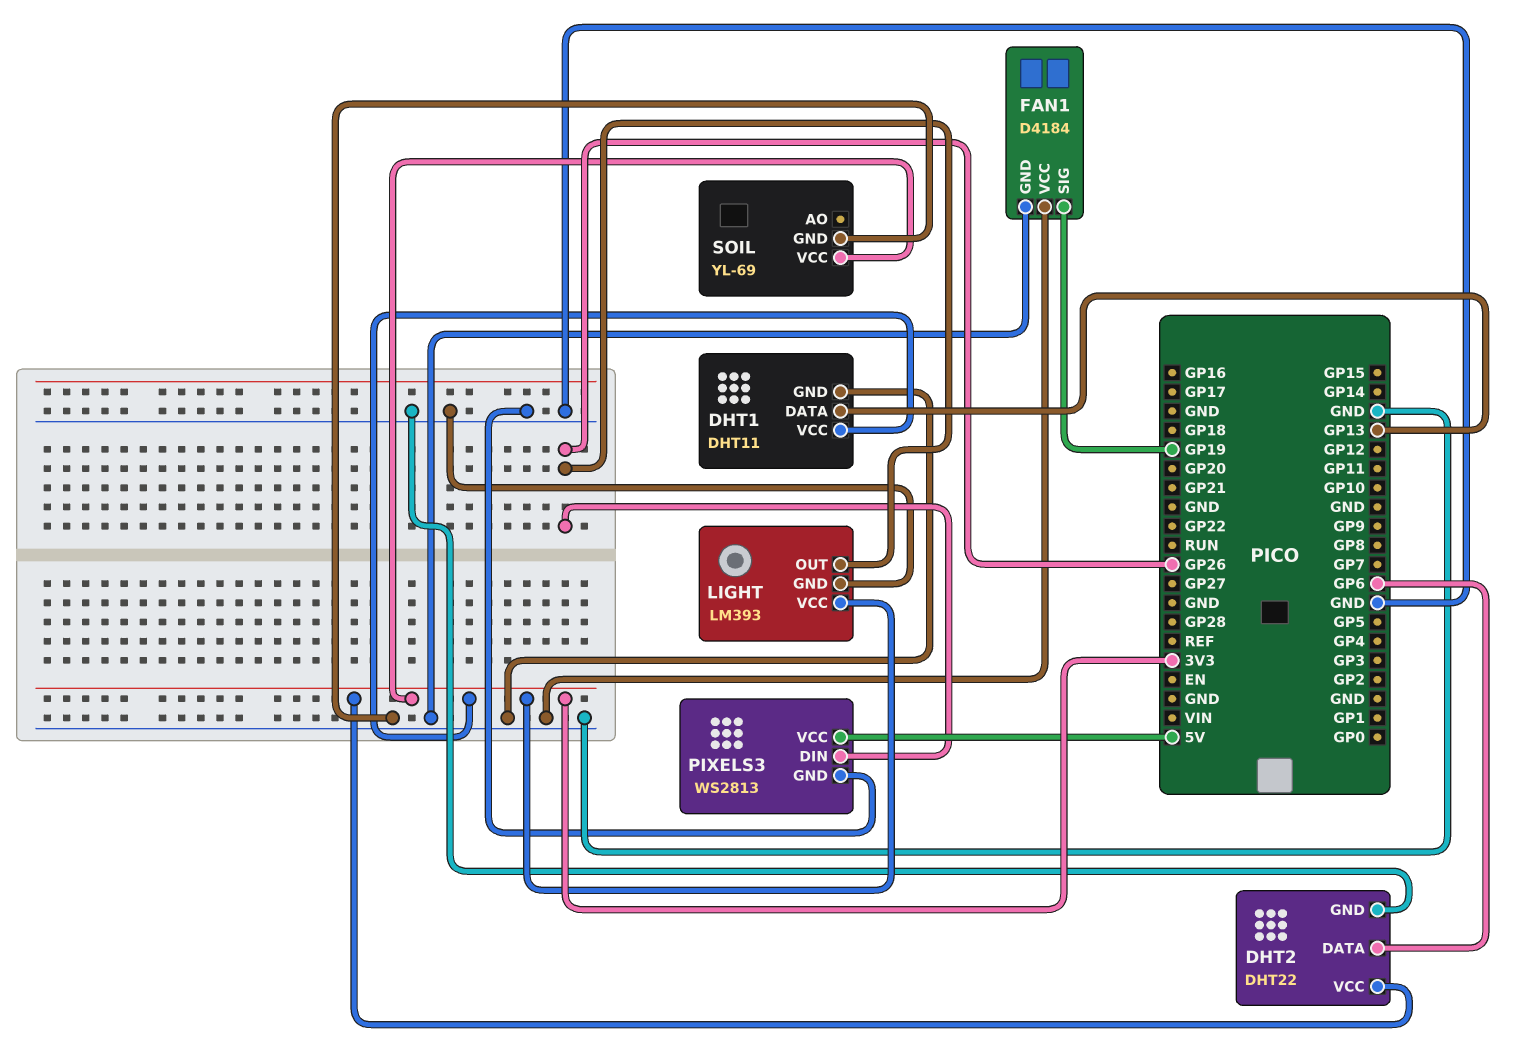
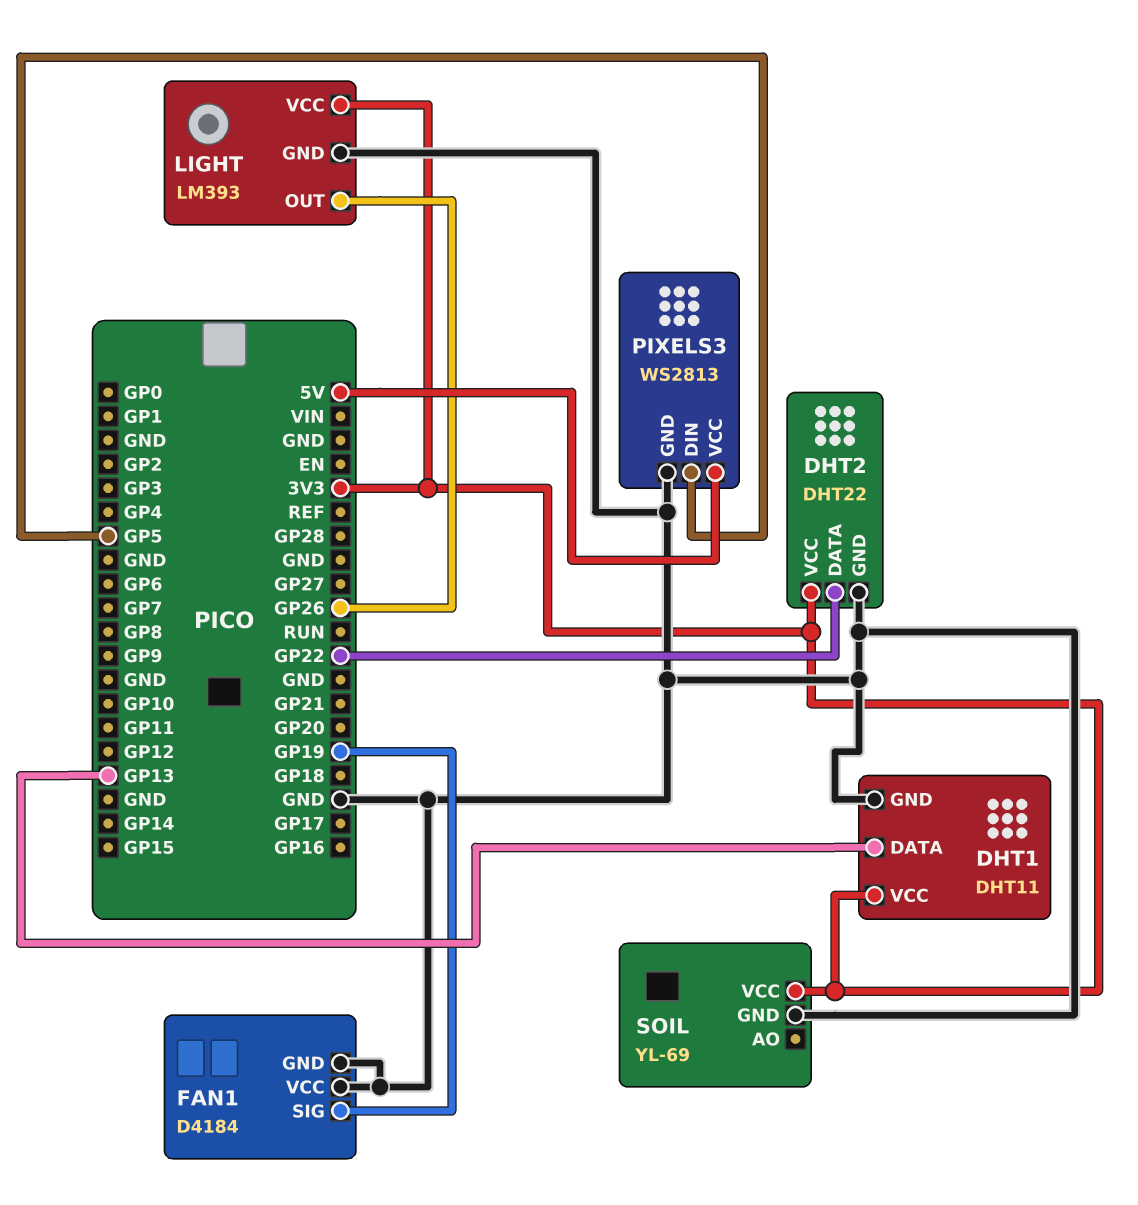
DHT2 pin DATA: GP6 -> GP22
PIXELS3 pin DIN: GP26 -> GP5

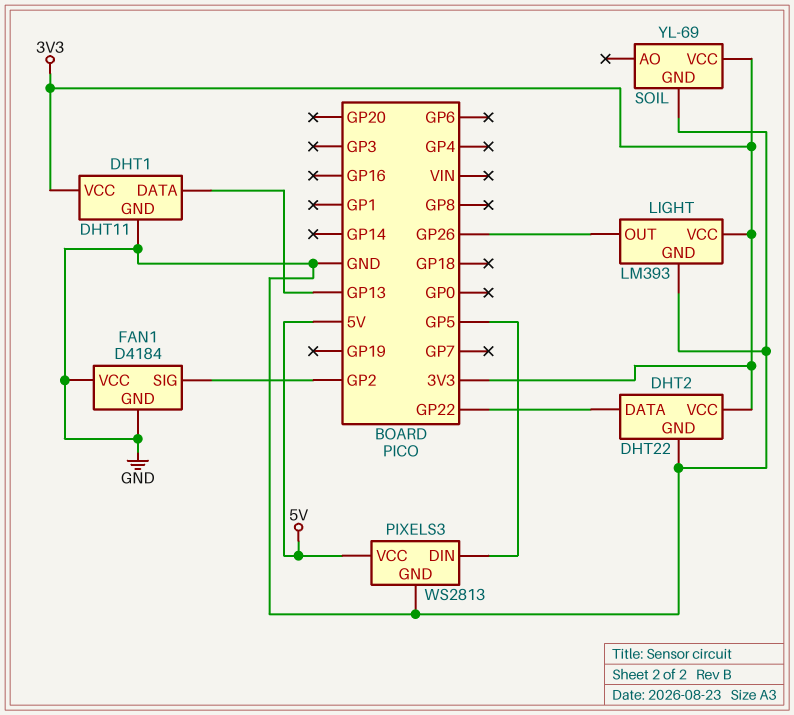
FAN1 pin SIG: GP19 -> GP2

